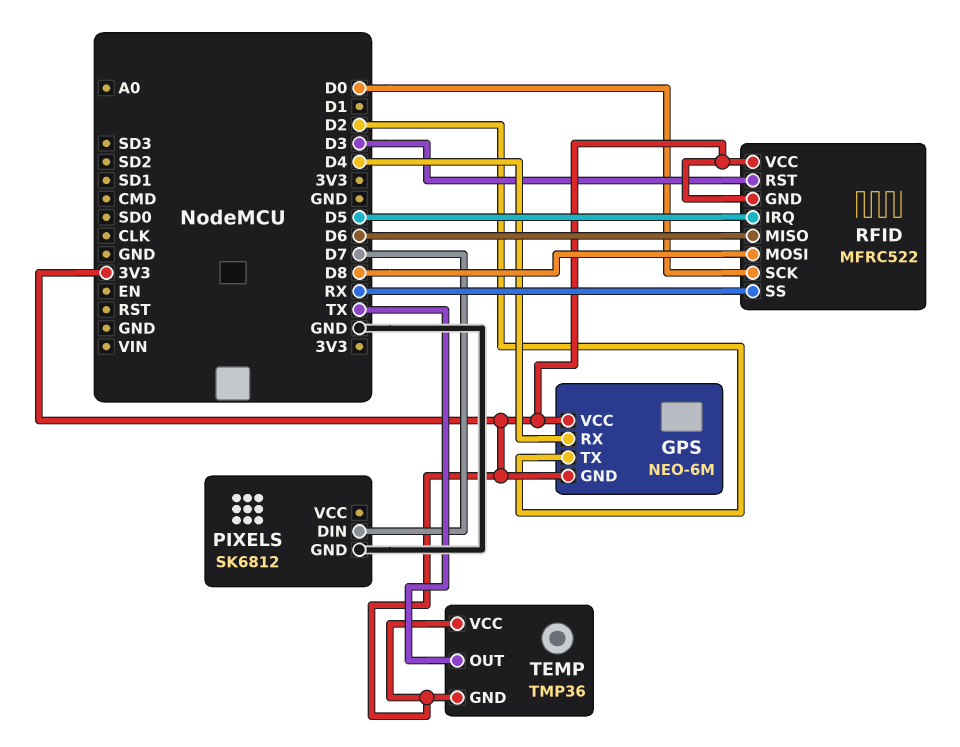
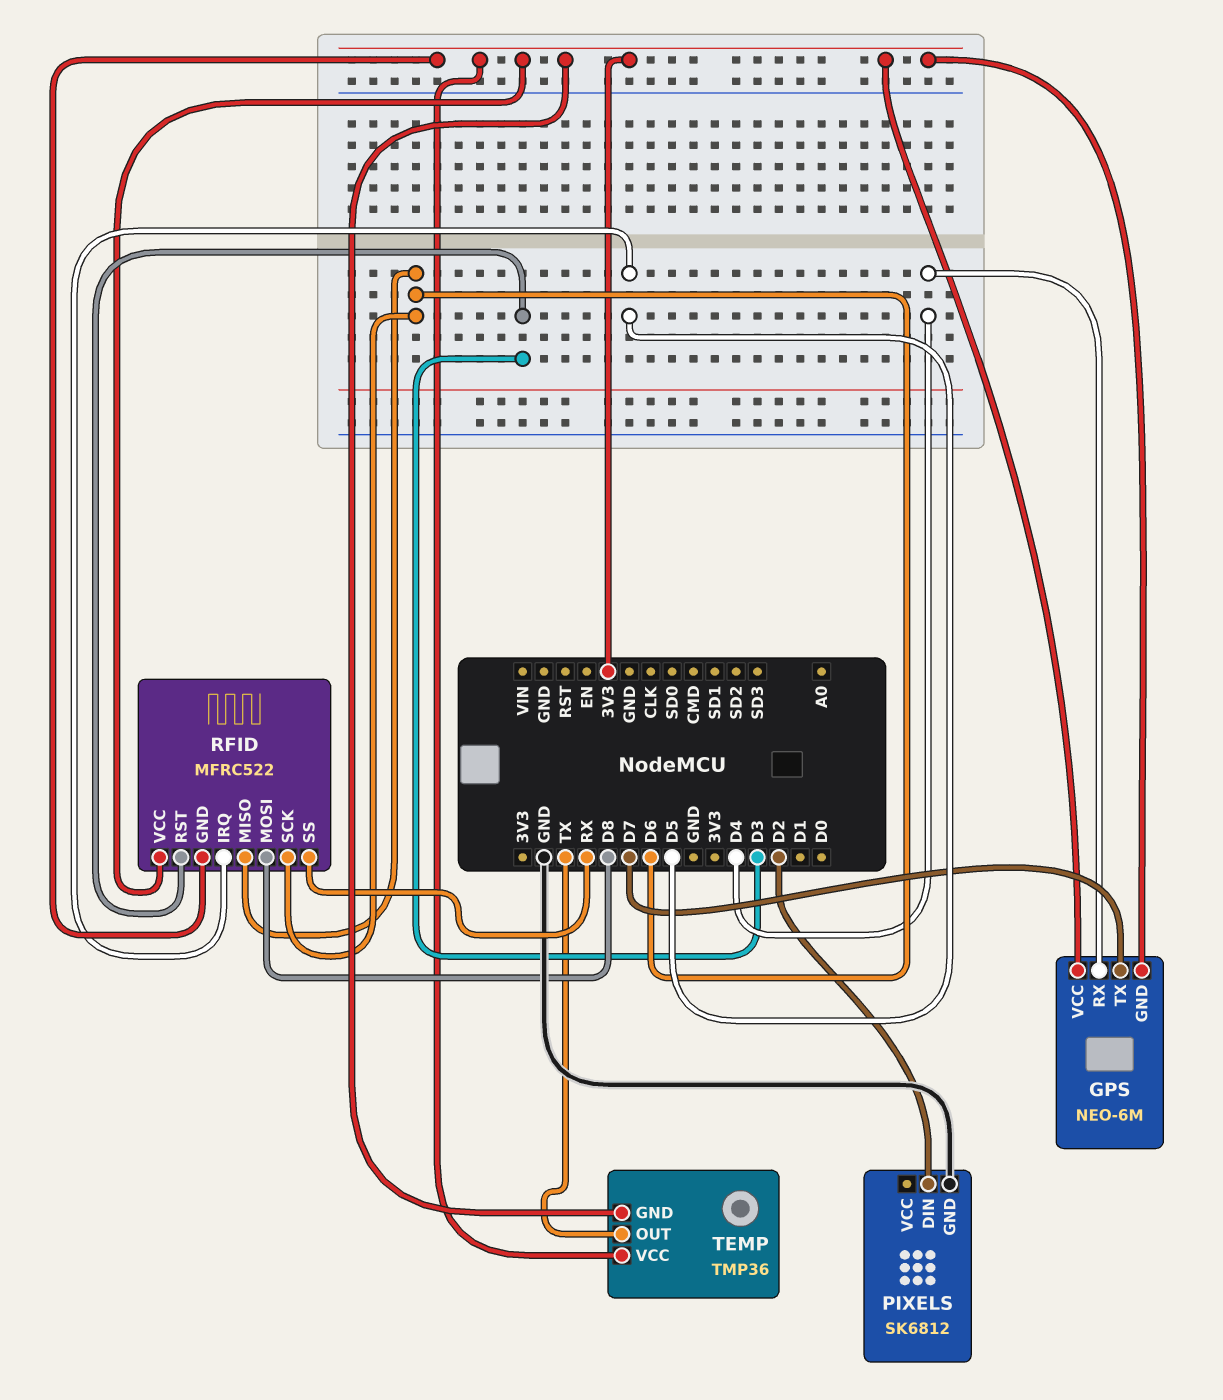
GPS pin TX: D2 -> D7
PIXELS pin DIN: D7 -> D2
RFID pin SCK: D0 -> D6

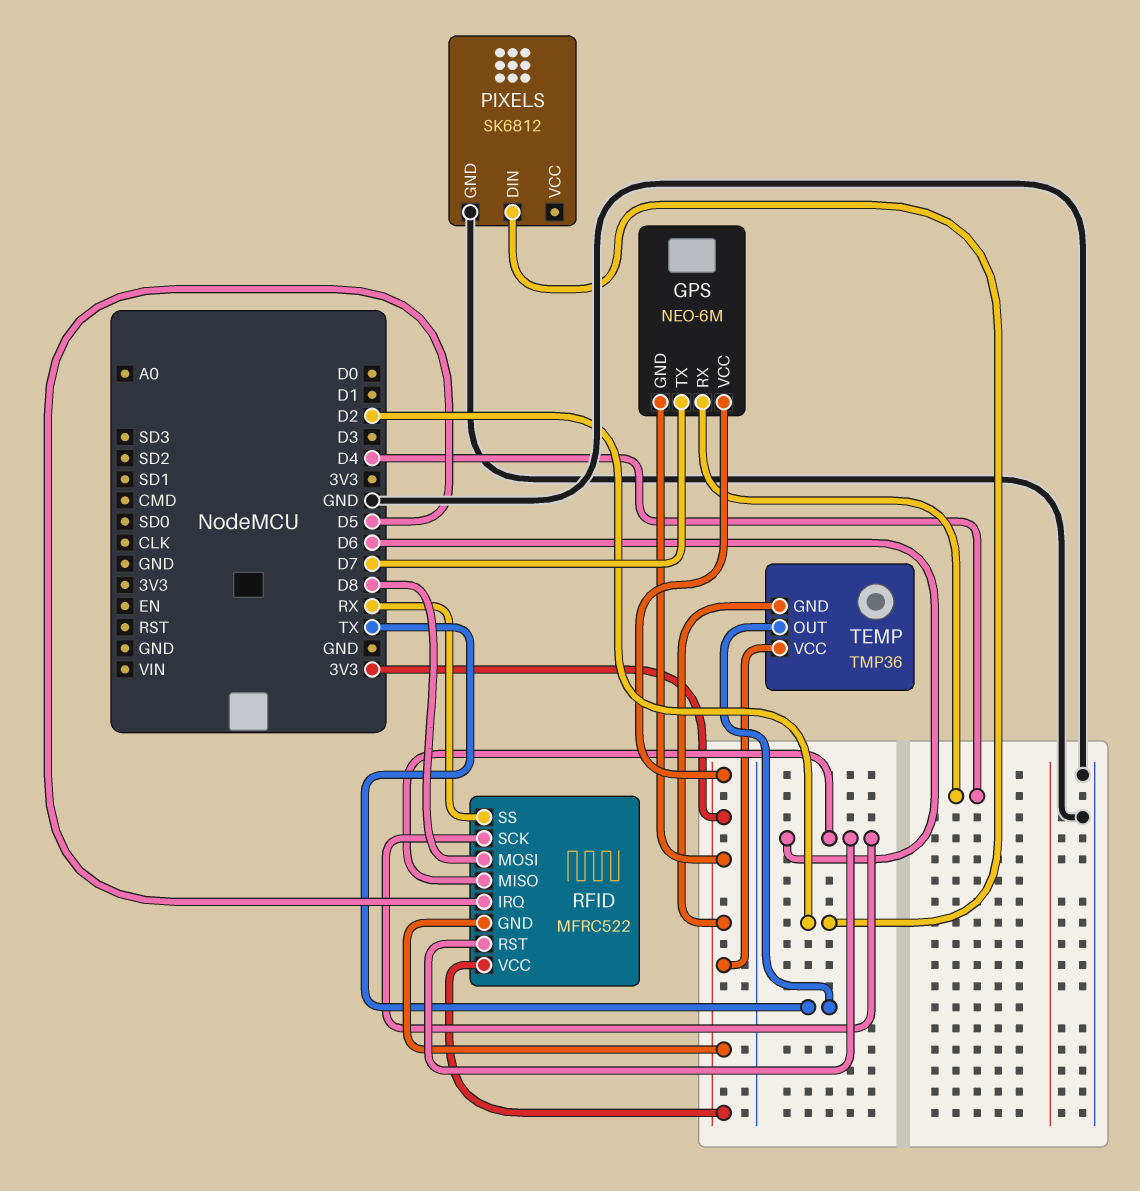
RFID pin RST: D3 -> D6

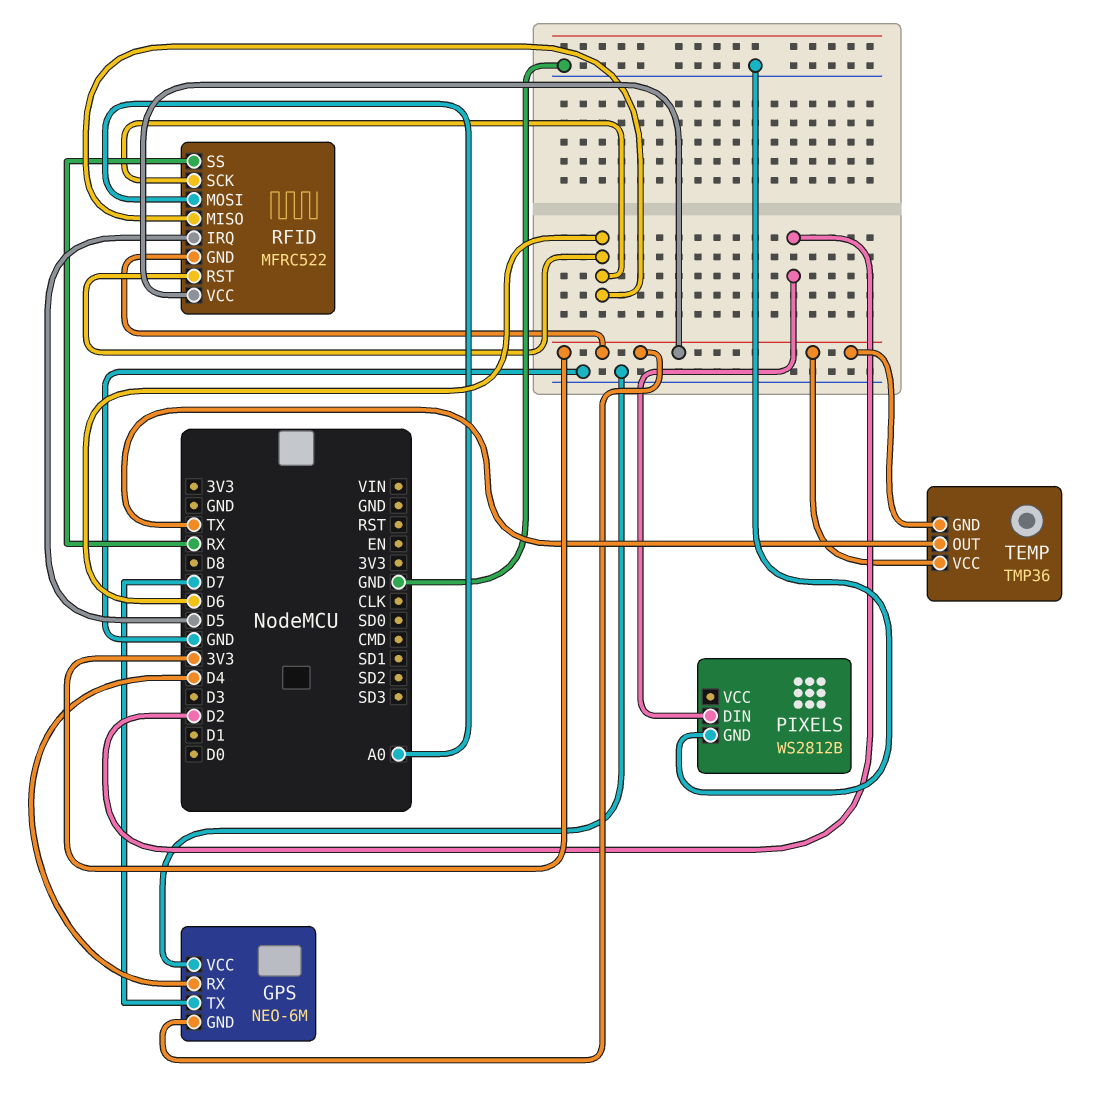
GPS pin VCC: 3V3 -> GND
PIXELS: SK6812 -> WS2812B
RFID pin MOSI: D8 -> A0

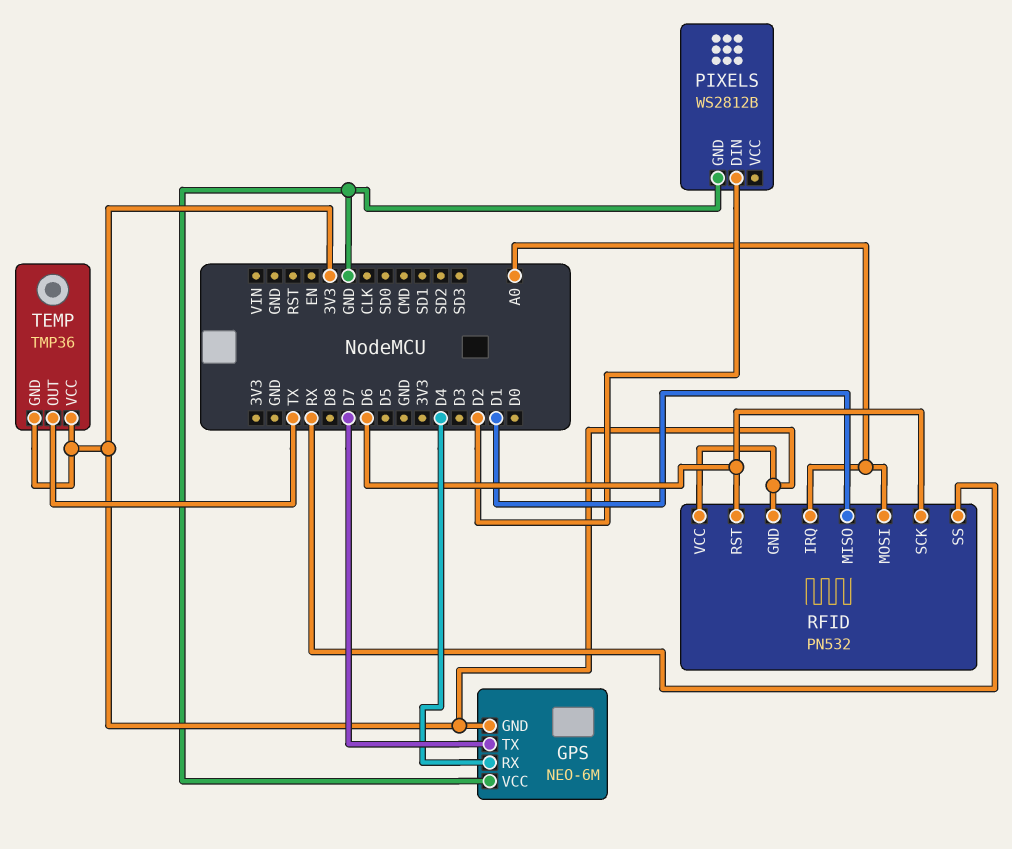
RFID: MFRC522 -> PN532
RFID pin IRQ: D5 -> A0
RFID pin MISO: D6 -> D1

